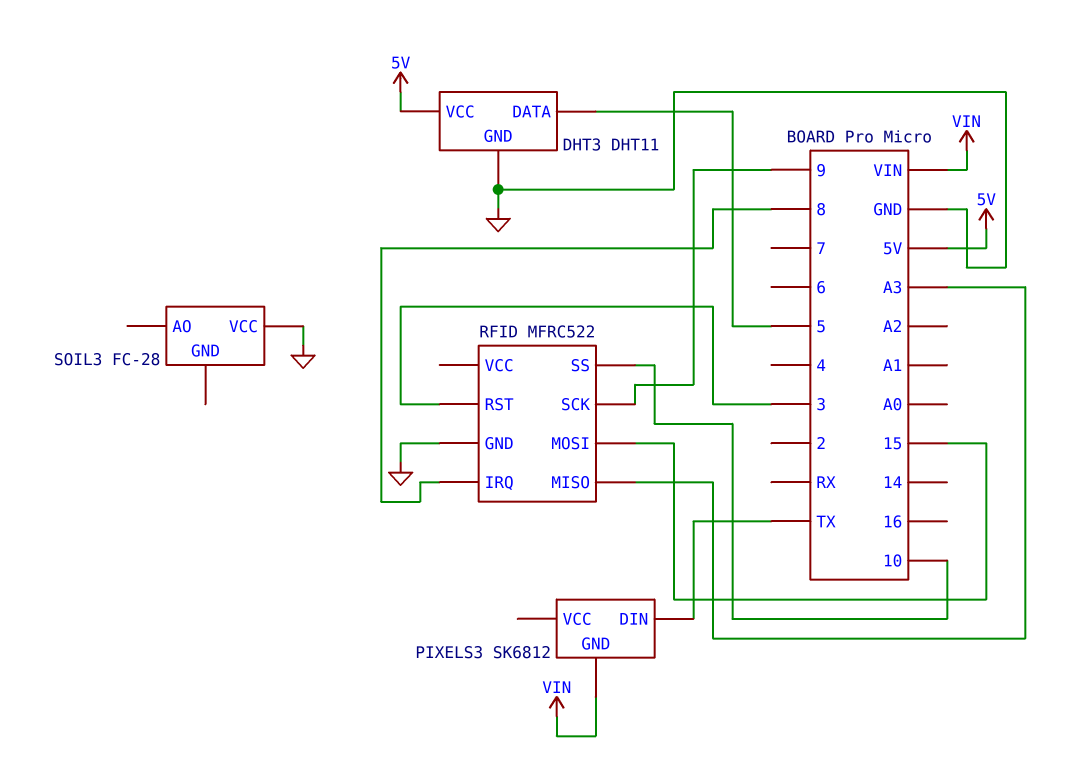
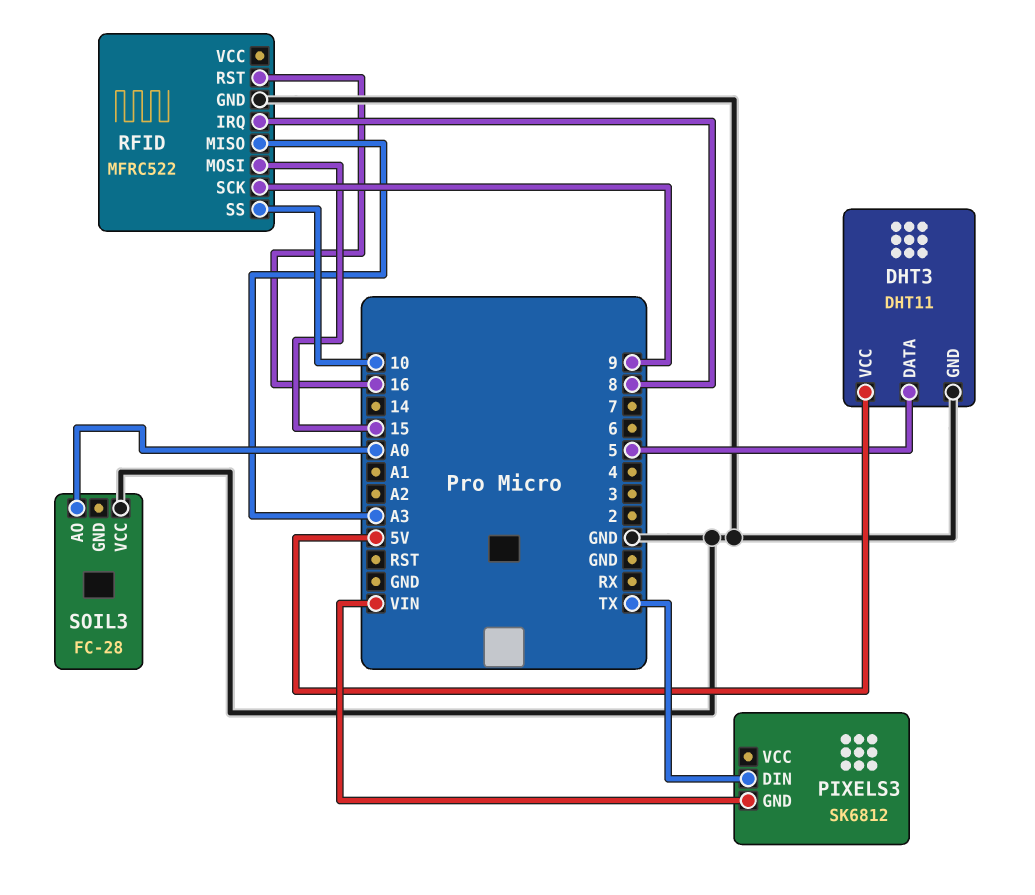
RFID pin RST: 3 -> 16
SOIL3 pin AO: none -> A0

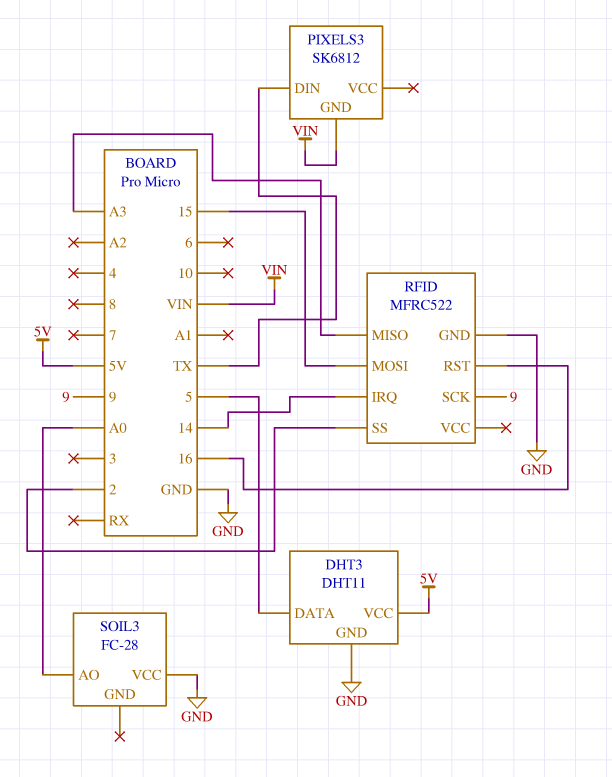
RFID pin IRQ: 8 -> 14
RFID pin SS: 10 -> 2

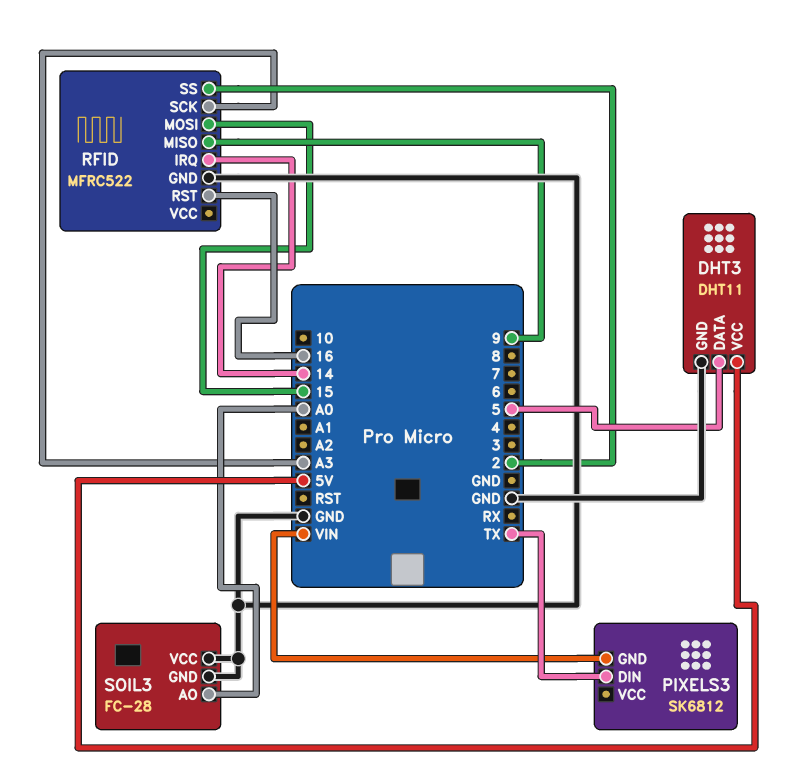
RFID pin MISO: A3 -> 9
RFID pin SCK: 9 -> A3
SOIL3 pin GND: none -> GND

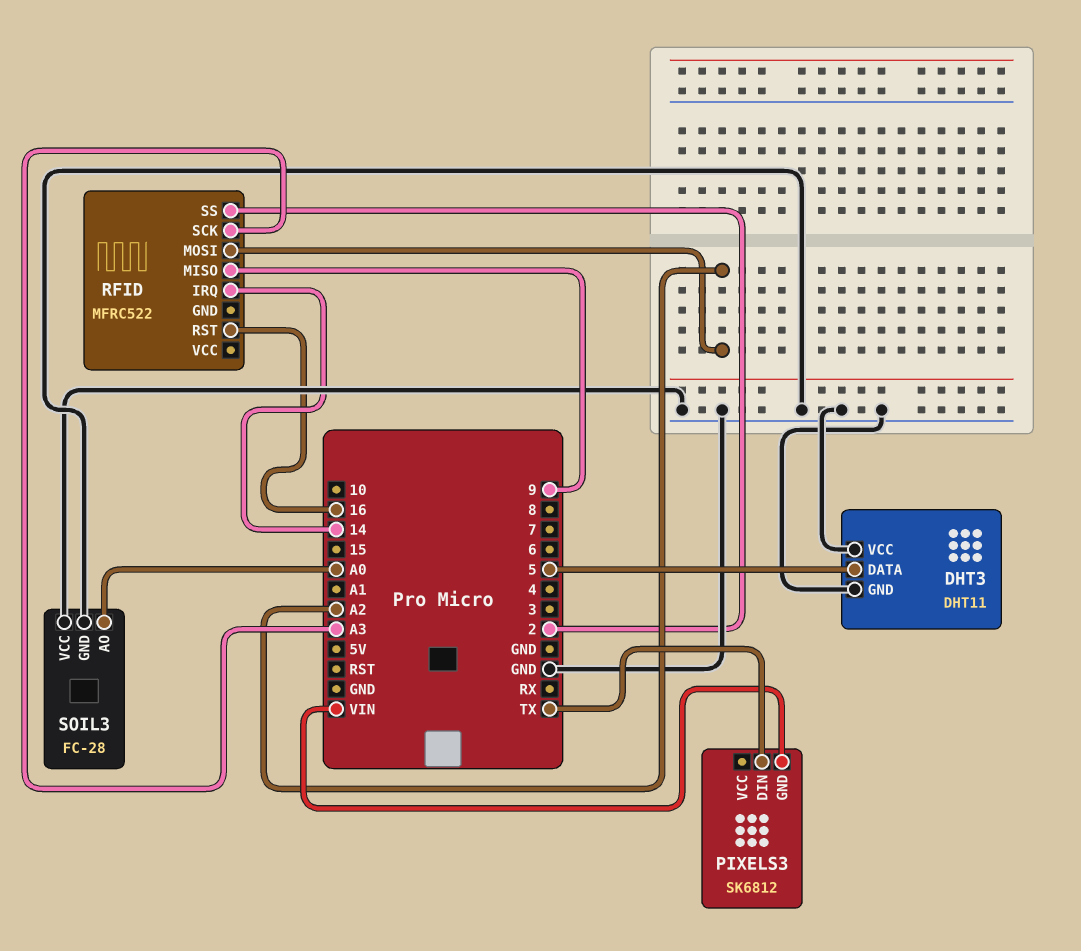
DHT3 pin VCC: 5V -> GND
RFID pin GND: GND -> none
RFID pin MOSI: 15 -> A2

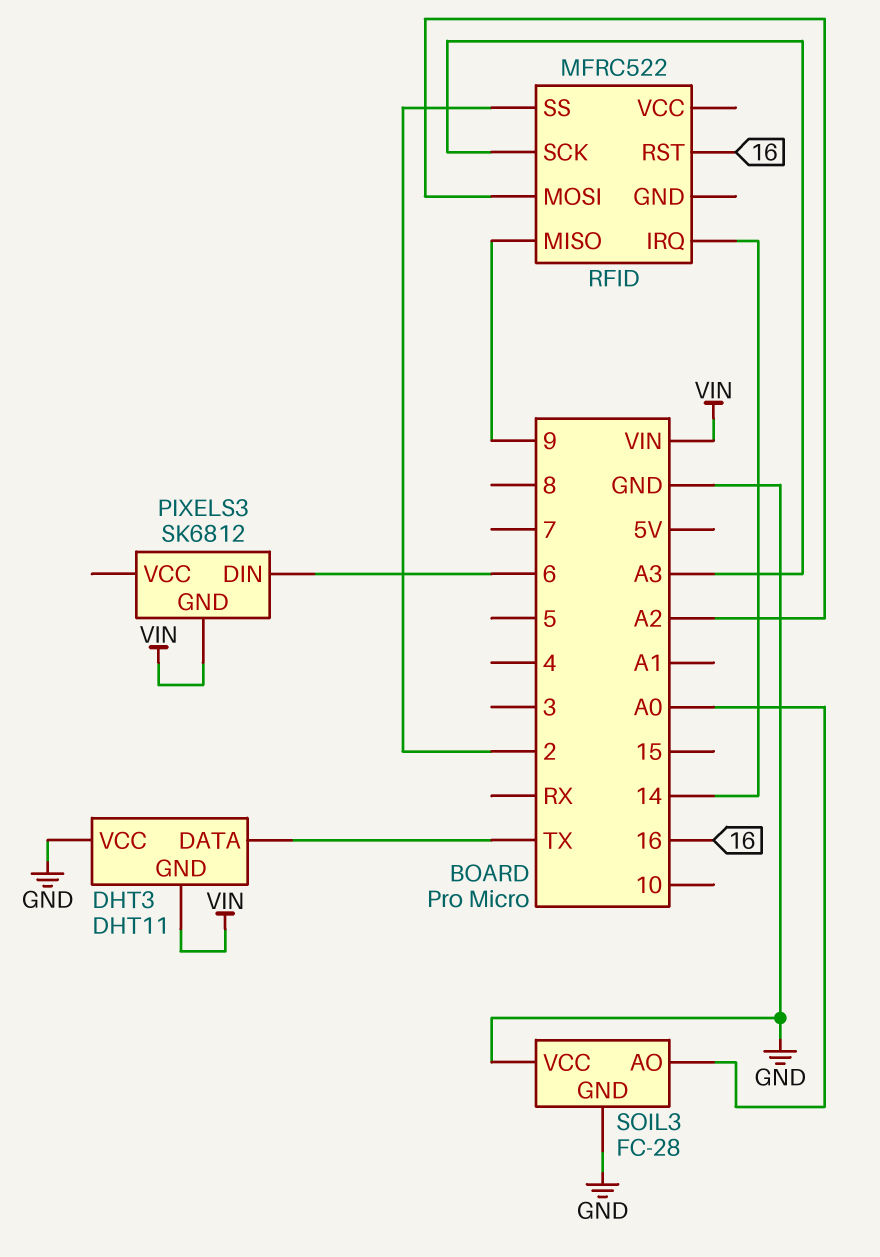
DHT3 pin DATA: 5 -> TX
DHT3 pin GND: GND -> VIN
PIXELS3 pin DIN: TX -> 6

